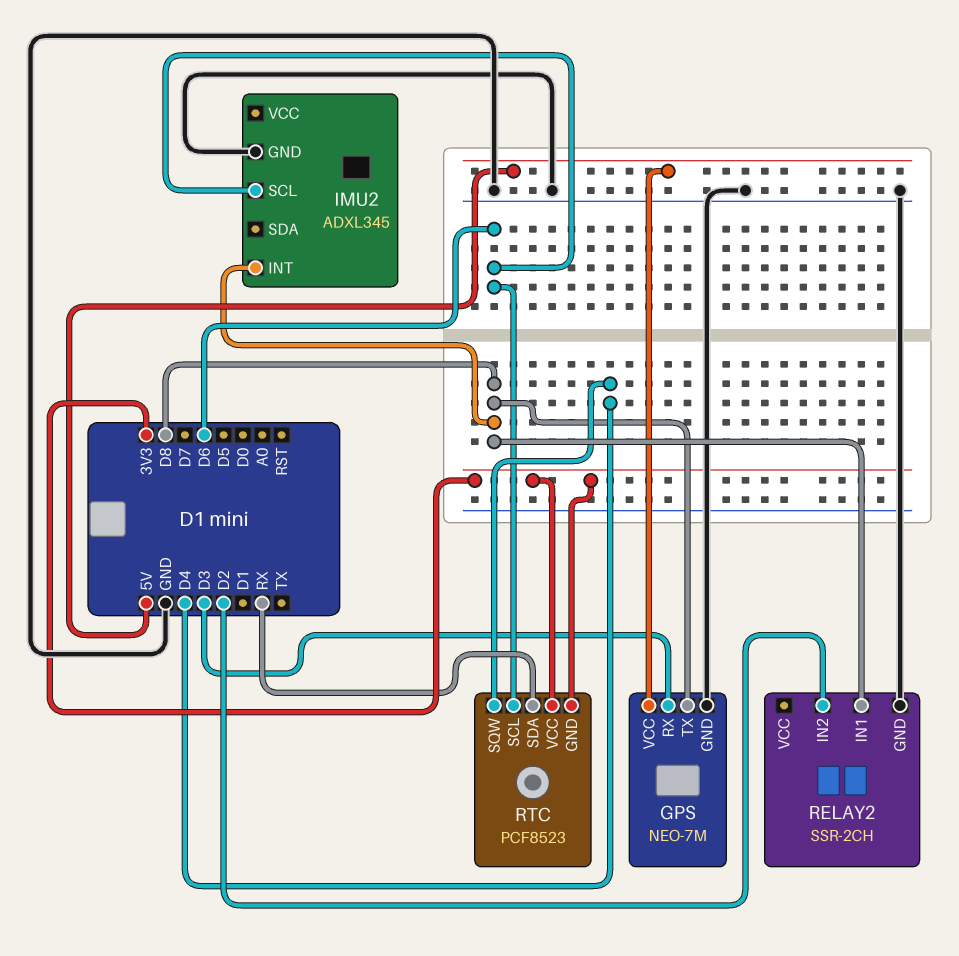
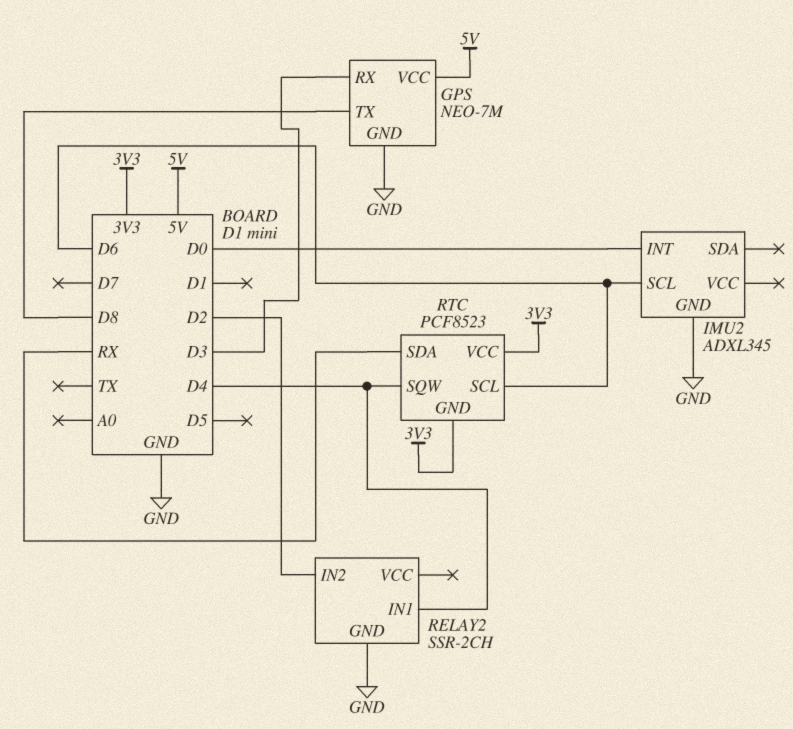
IMU2 pin INT: D8 -> D0
RELAY2 pin IN1: D8 -> D4

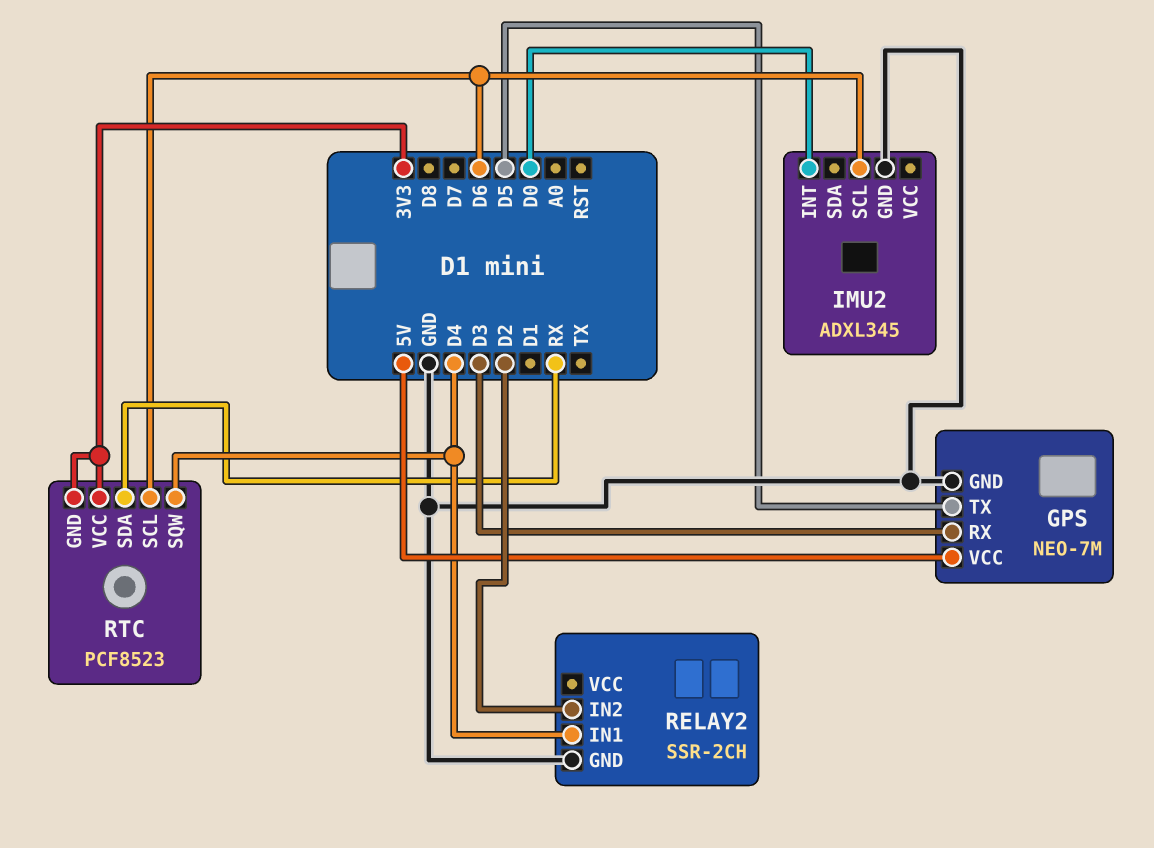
GPS pin TX: D8 -> D5

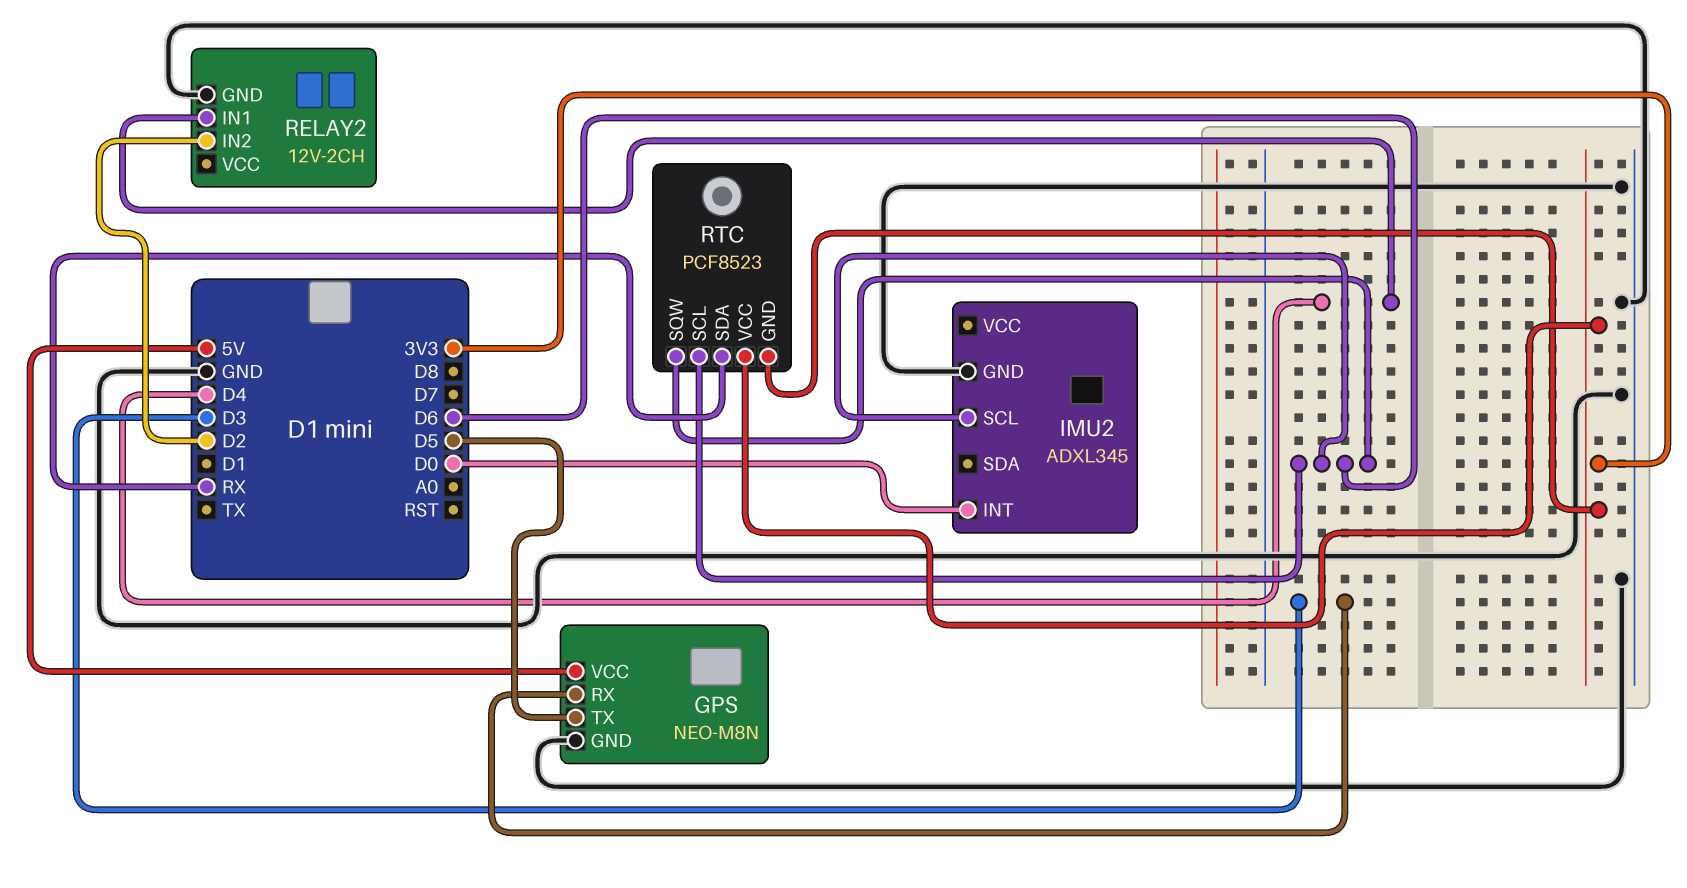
GPS: NEO-7M -> NEO-M8N
RELAY2: SSR-2CH -> 12V-2CH
RTC pin SQW: D4 -> D6

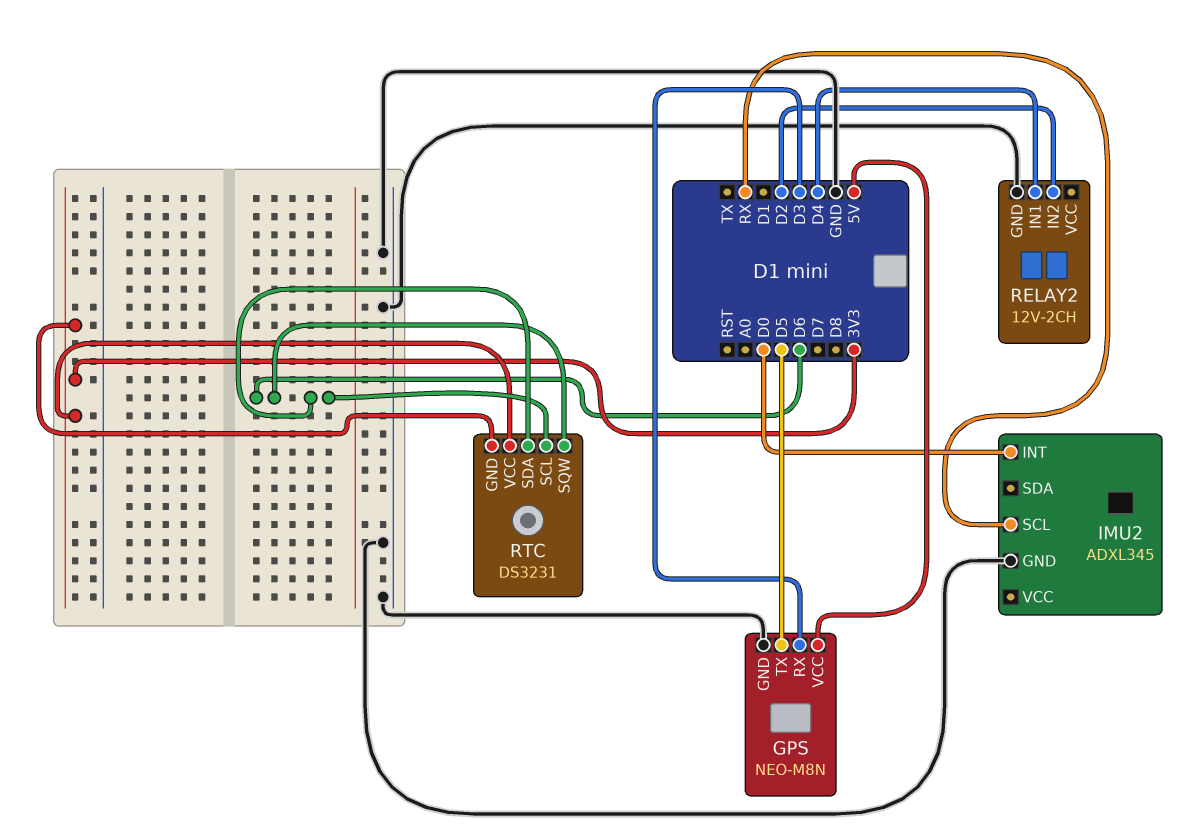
IMU2 pin SCL: D6 -> RX
RTC: PCF8523 -> DS3231
RTC pin SDA: RX -> D6

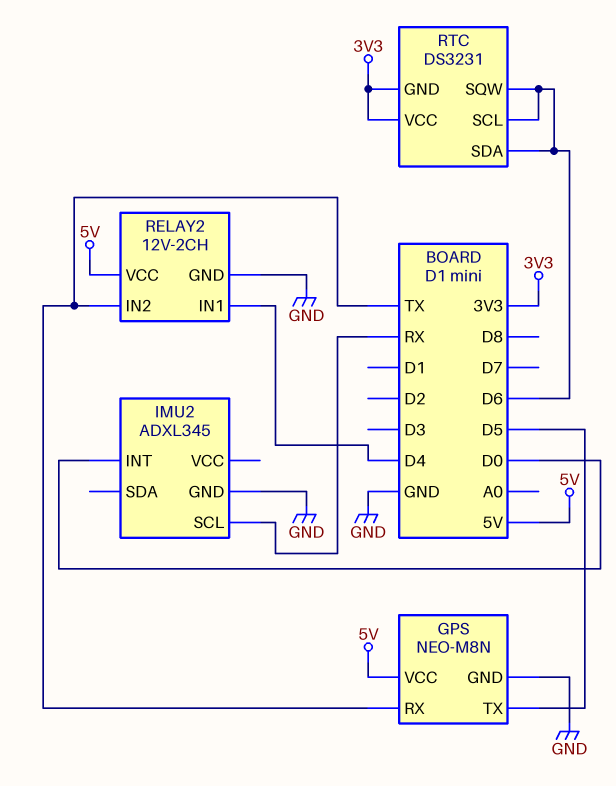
GPS pin RX: D3 -> TX
RELAY2 pin IN2: D2 -> TX
RELAY2 pin VCC: none -> 5V

